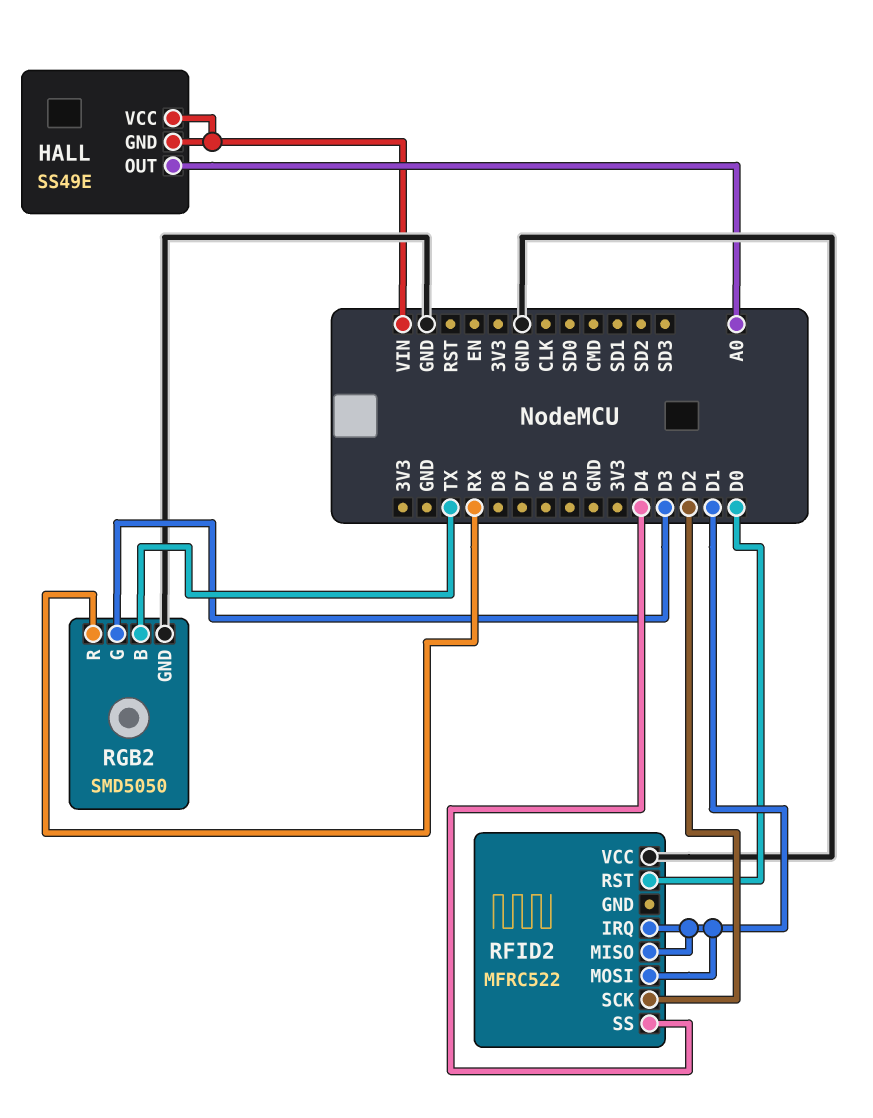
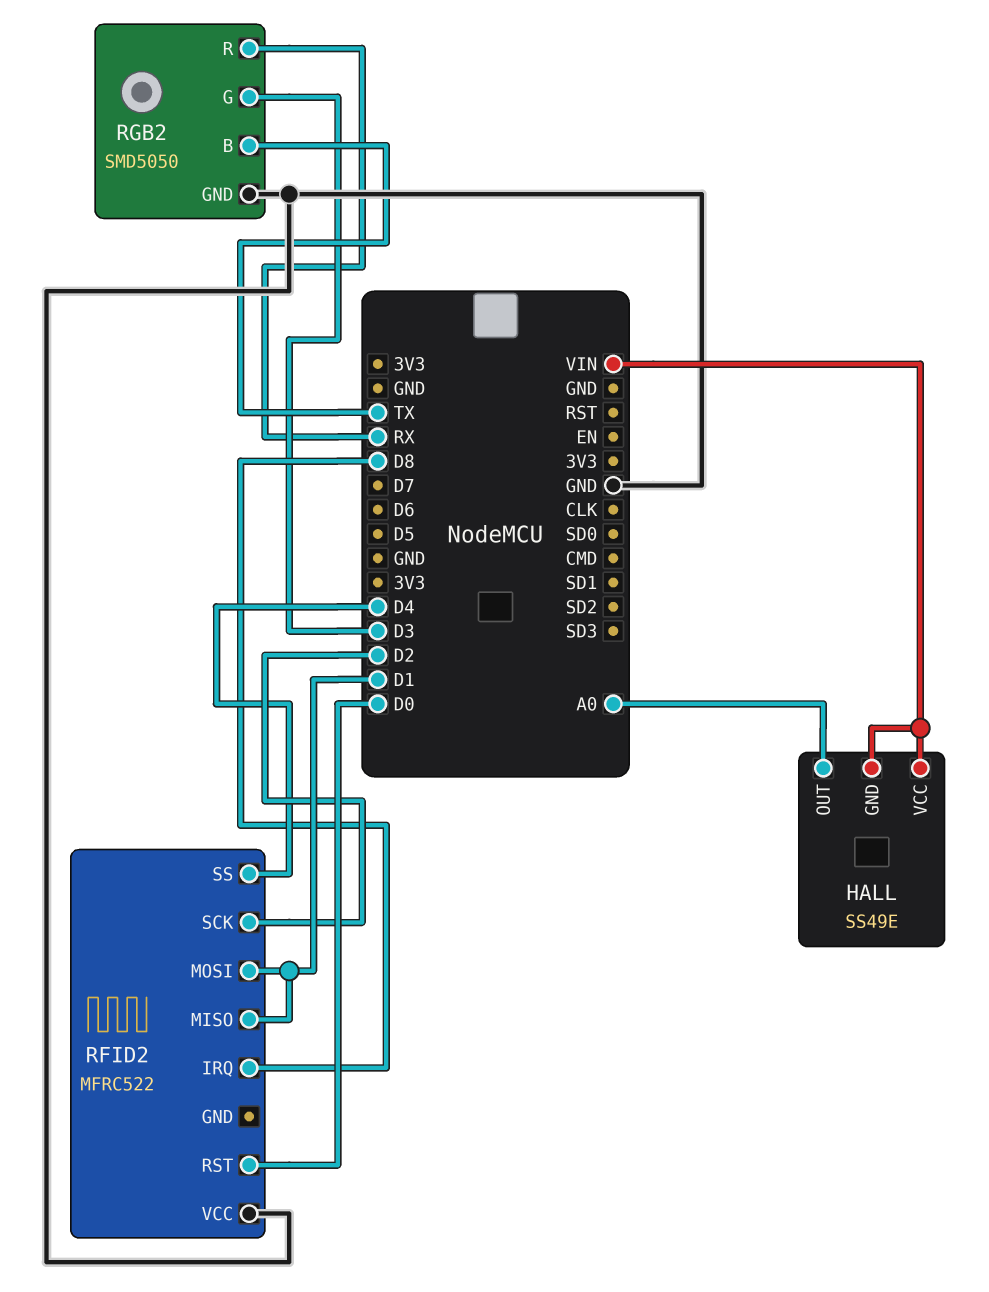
RFID2 pin IRQ: D1 -> D8

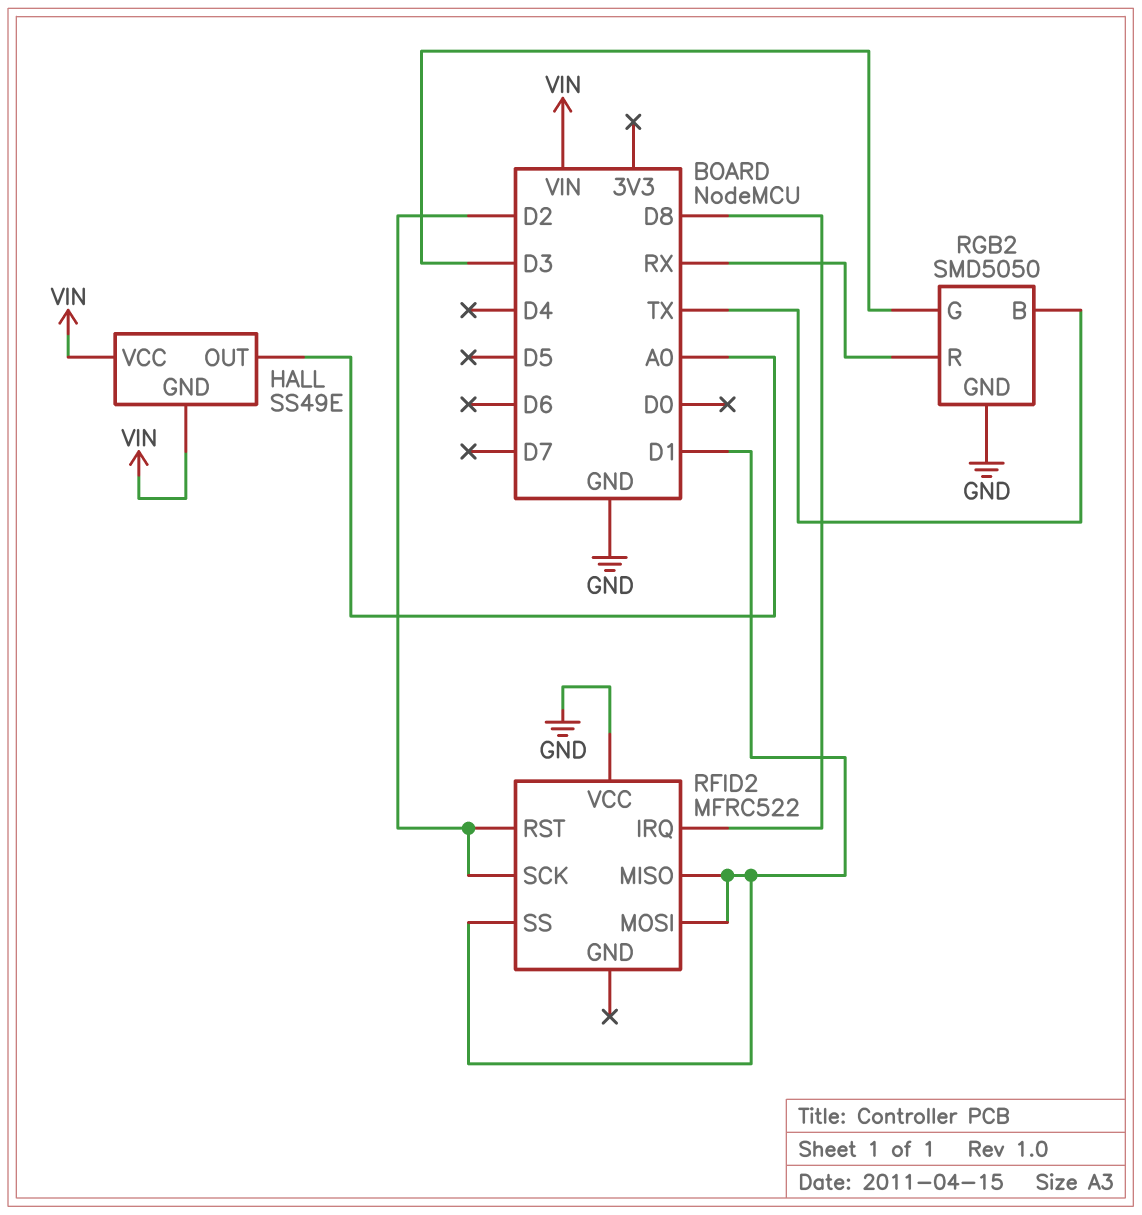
RFID2 pin RST: D0 -> D2
RFID2 pin SS: D4 -> D1

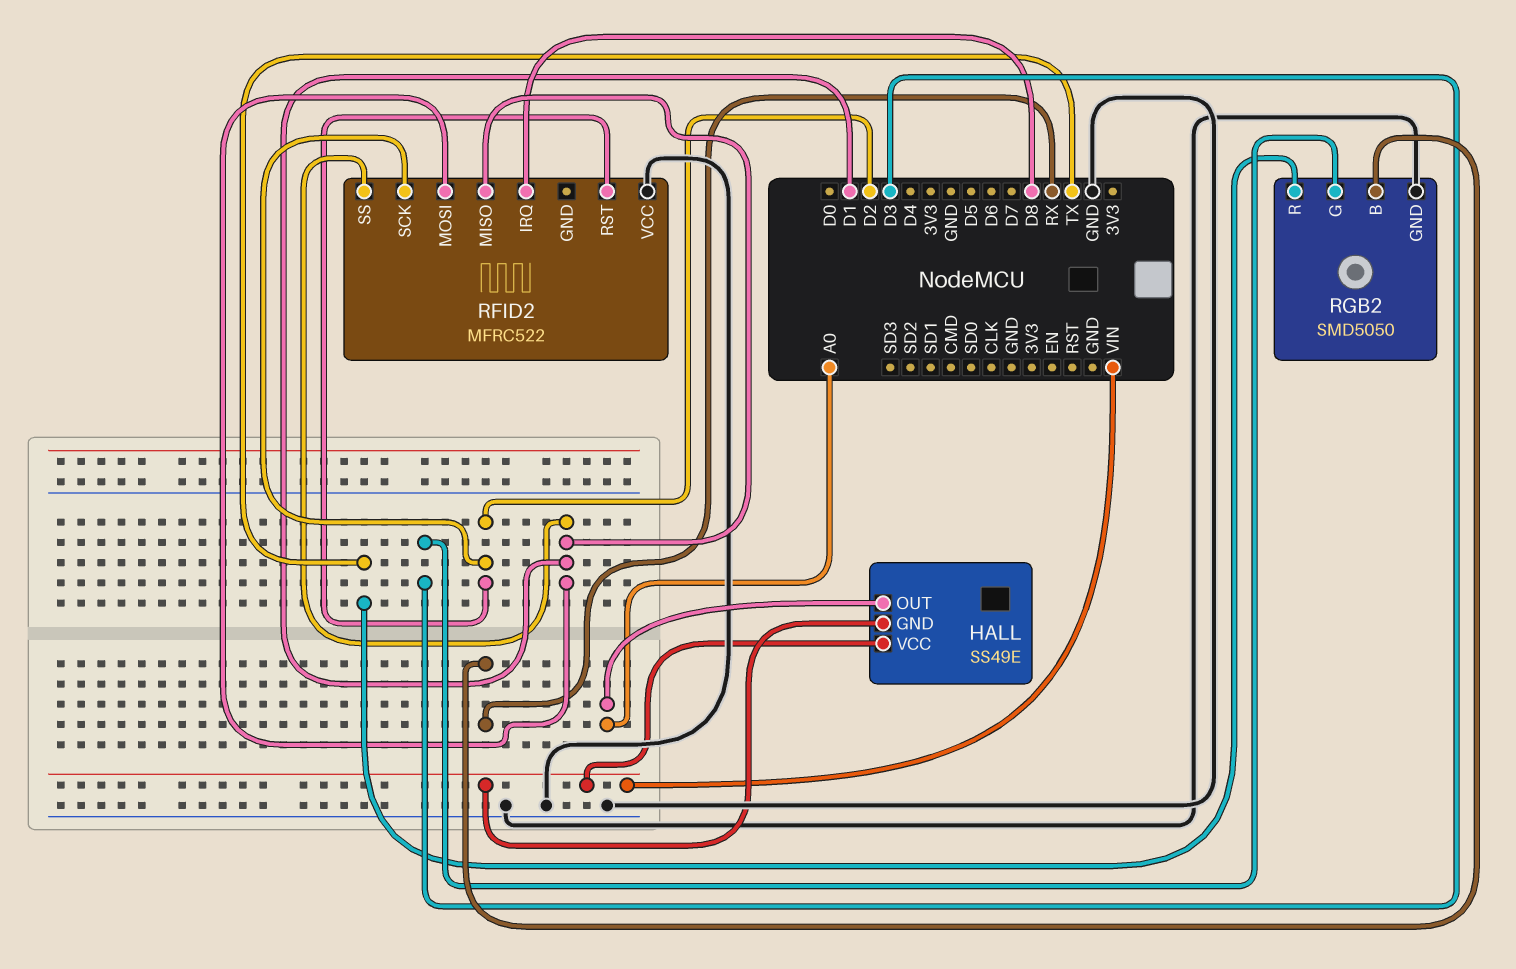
RGB2 pin B: TX -> RX
RGB2 pin R: RX -> TX

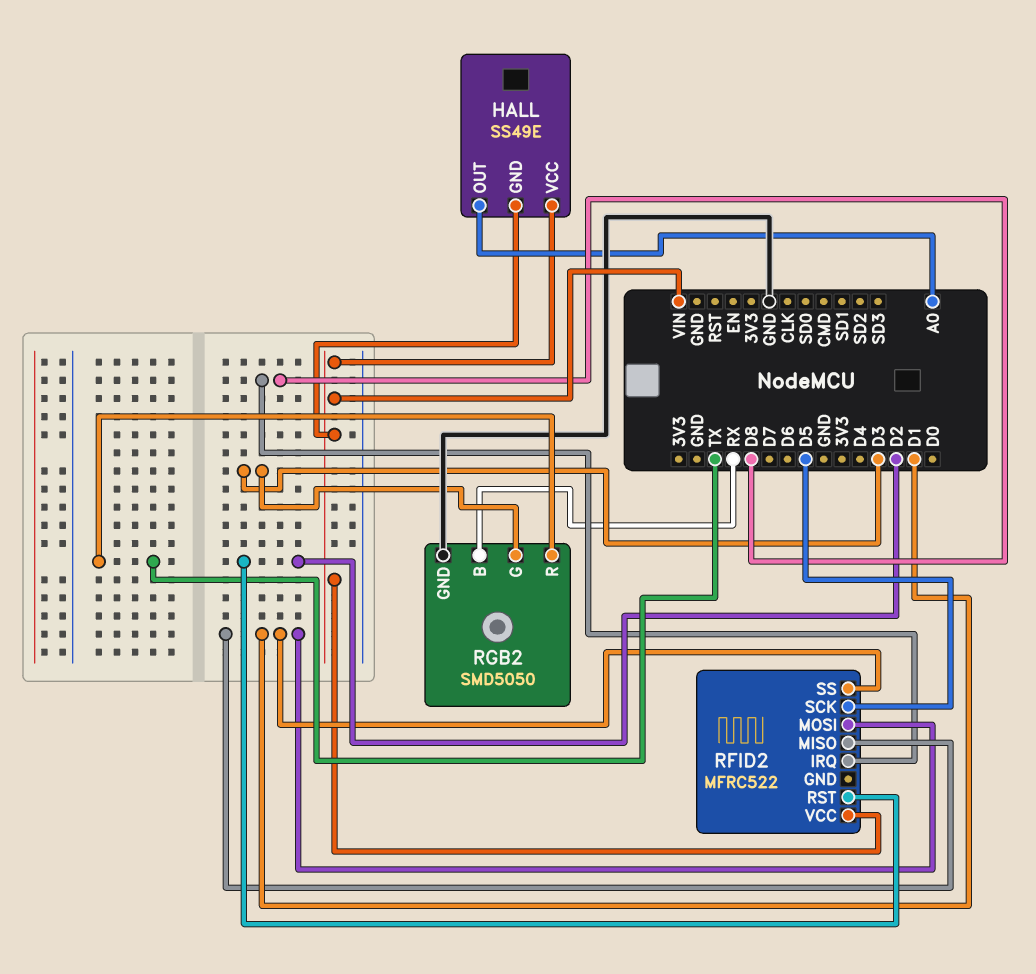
RFID2 pin SCK: D2 -> D5
RFID2 pin VCC: GND -> VIN

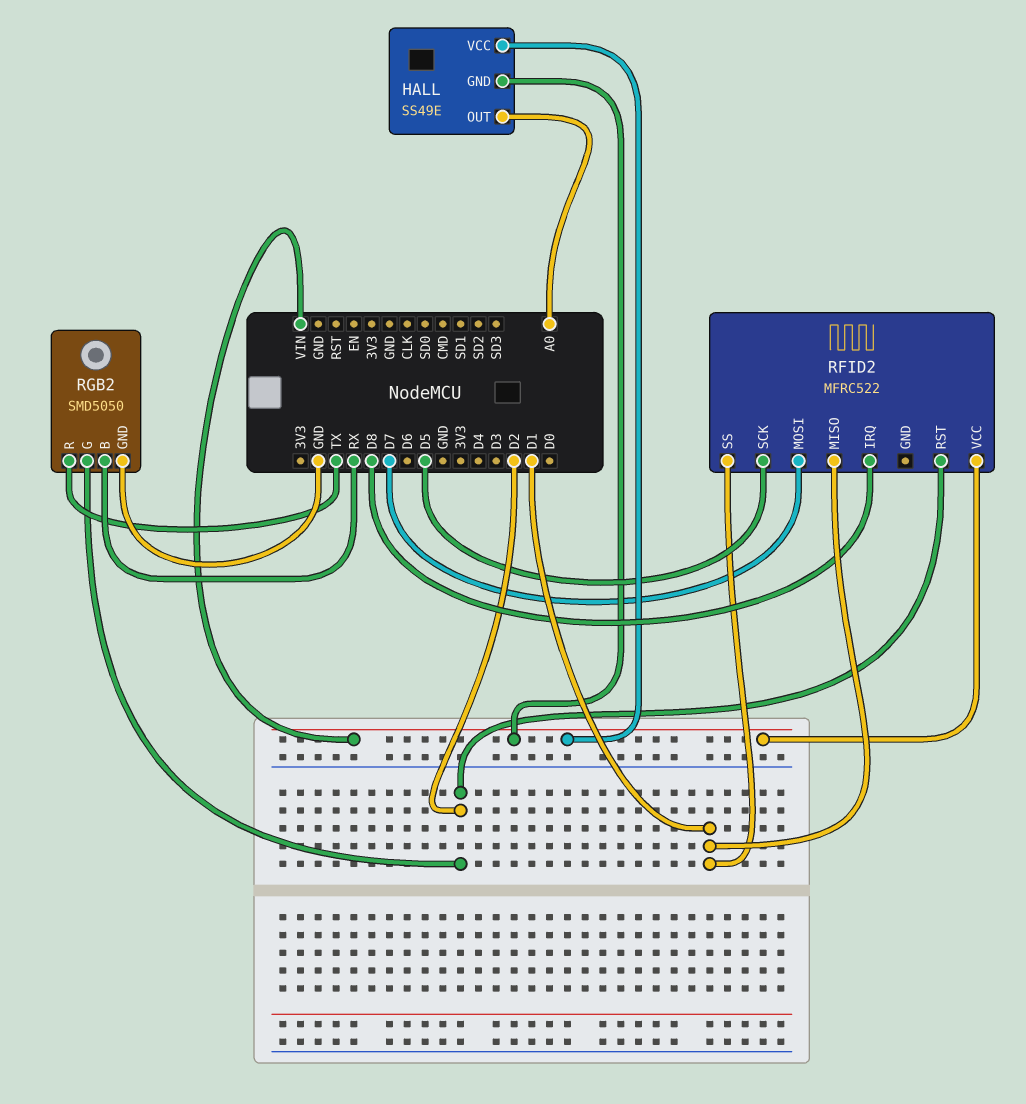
RFID2 pin MOSI: D1 -> D7
RGB2 pin G: D3 -> D2

